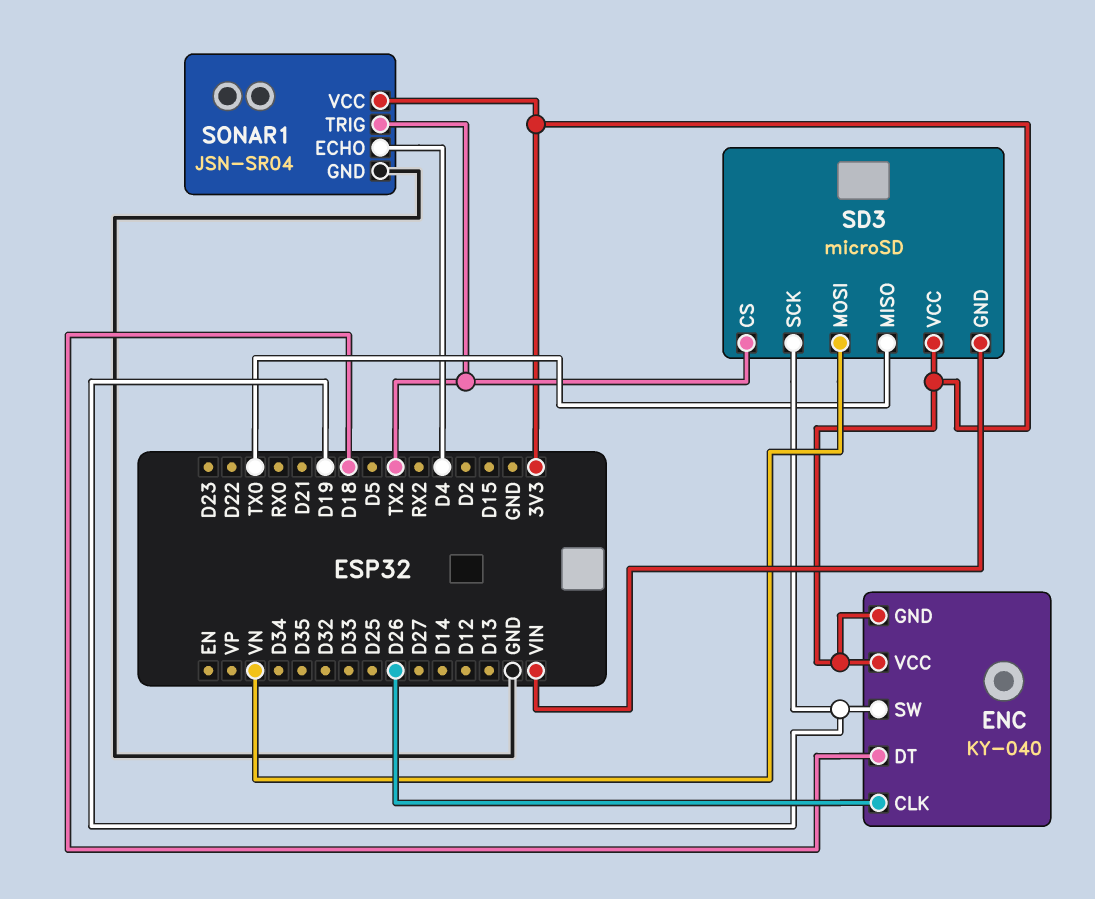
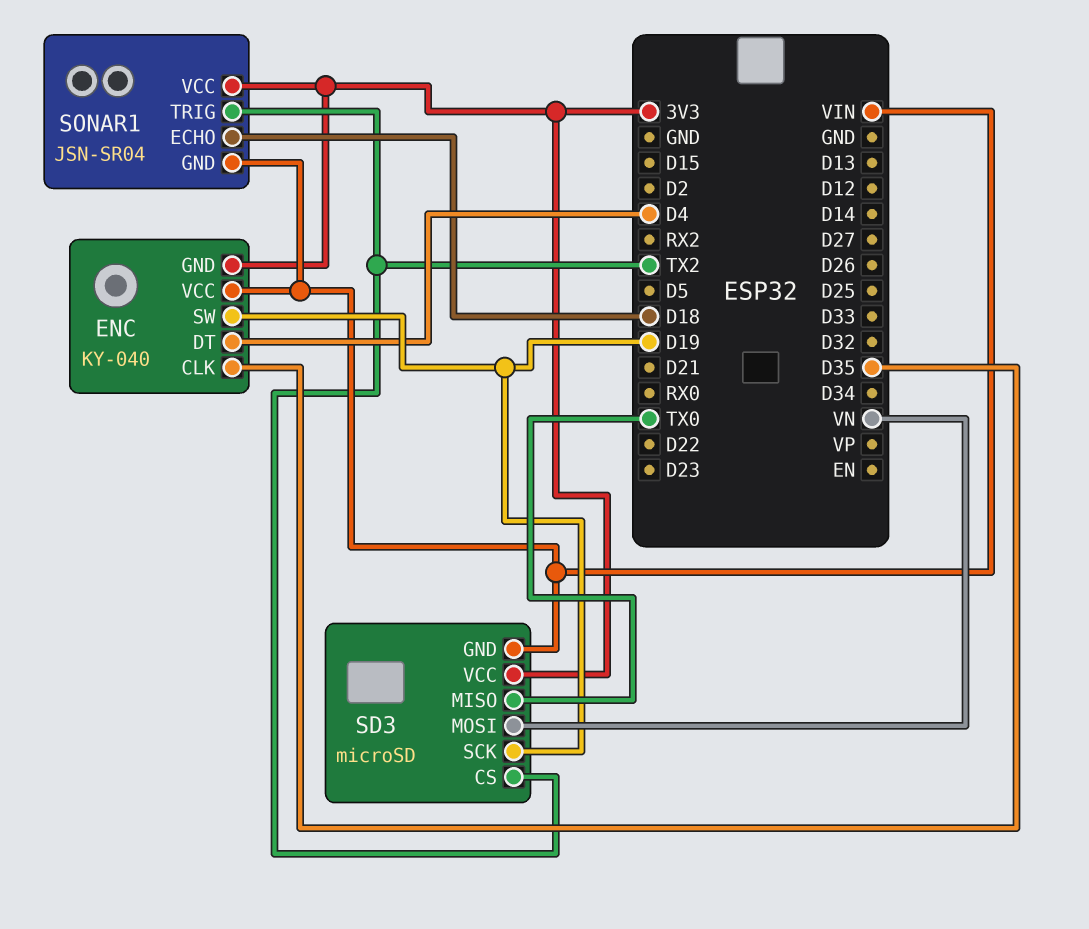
ENC pin CLK: D26 -> D35
ENC pin DT: D18 -> D4
ENC pin VCC: 3V3 -> VIN
SONAR1 pin ECHO: D4 -> D18
SONAR1 pin GND: GND -> VIN

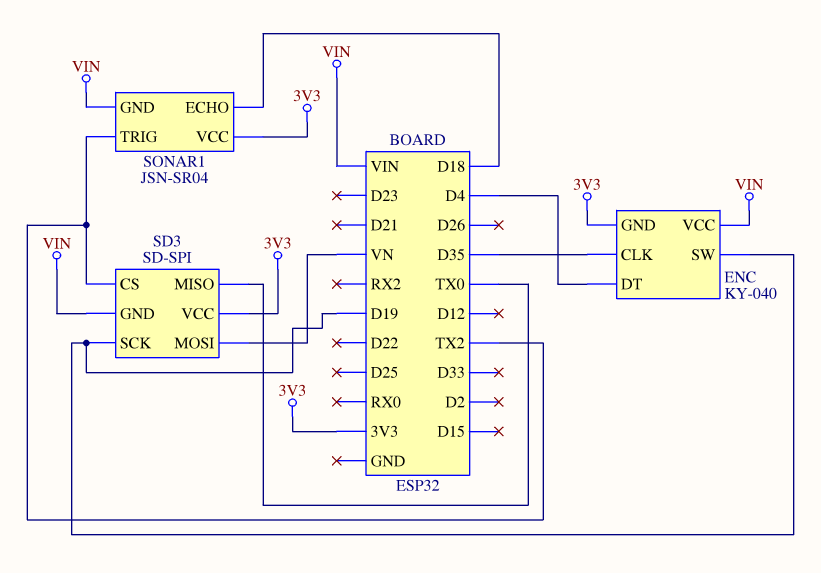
SD3: microSD -> SD-SPI

